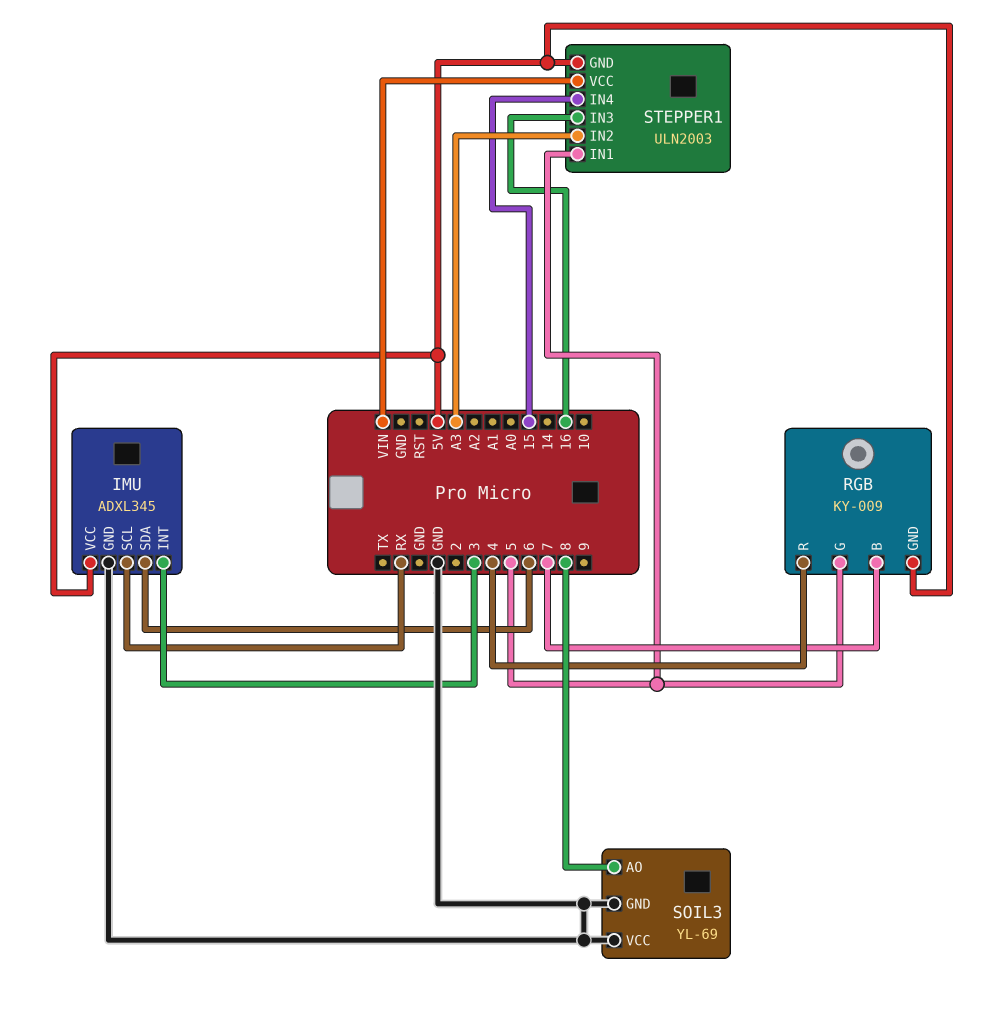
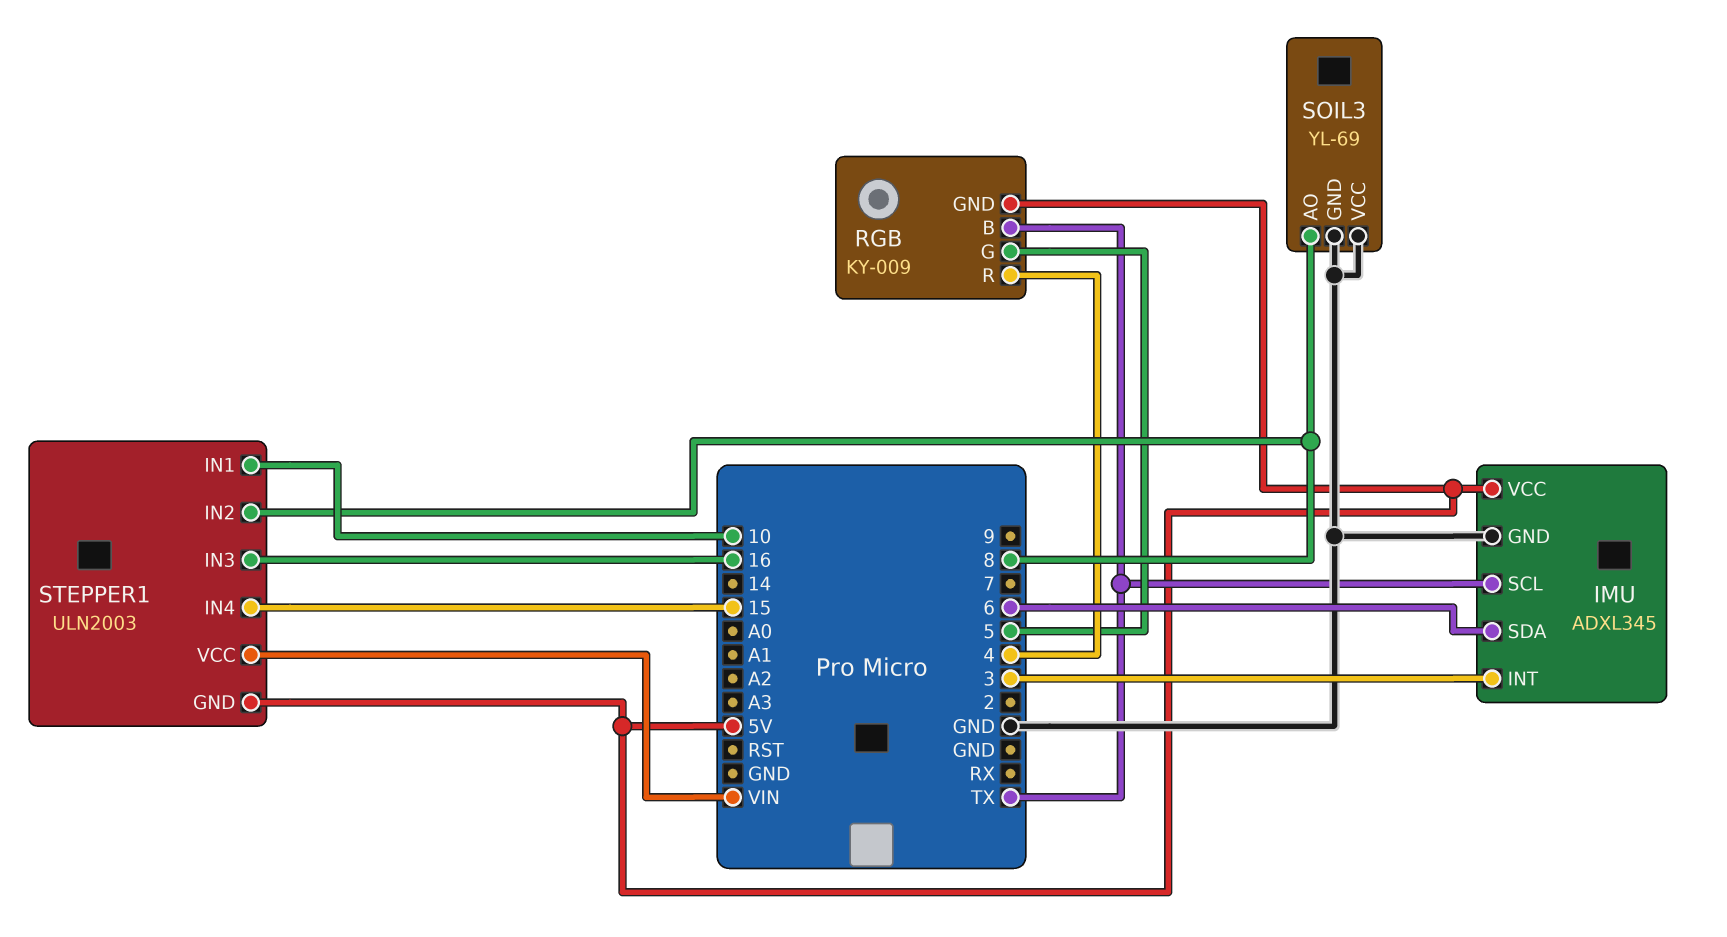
IMU pin SCL: RX -> TX
RGB pin B: 7 -> TX
STEPPER1 pin IN1: 5 -> 10
STEPPER1 pin IN2: A3 -> 8

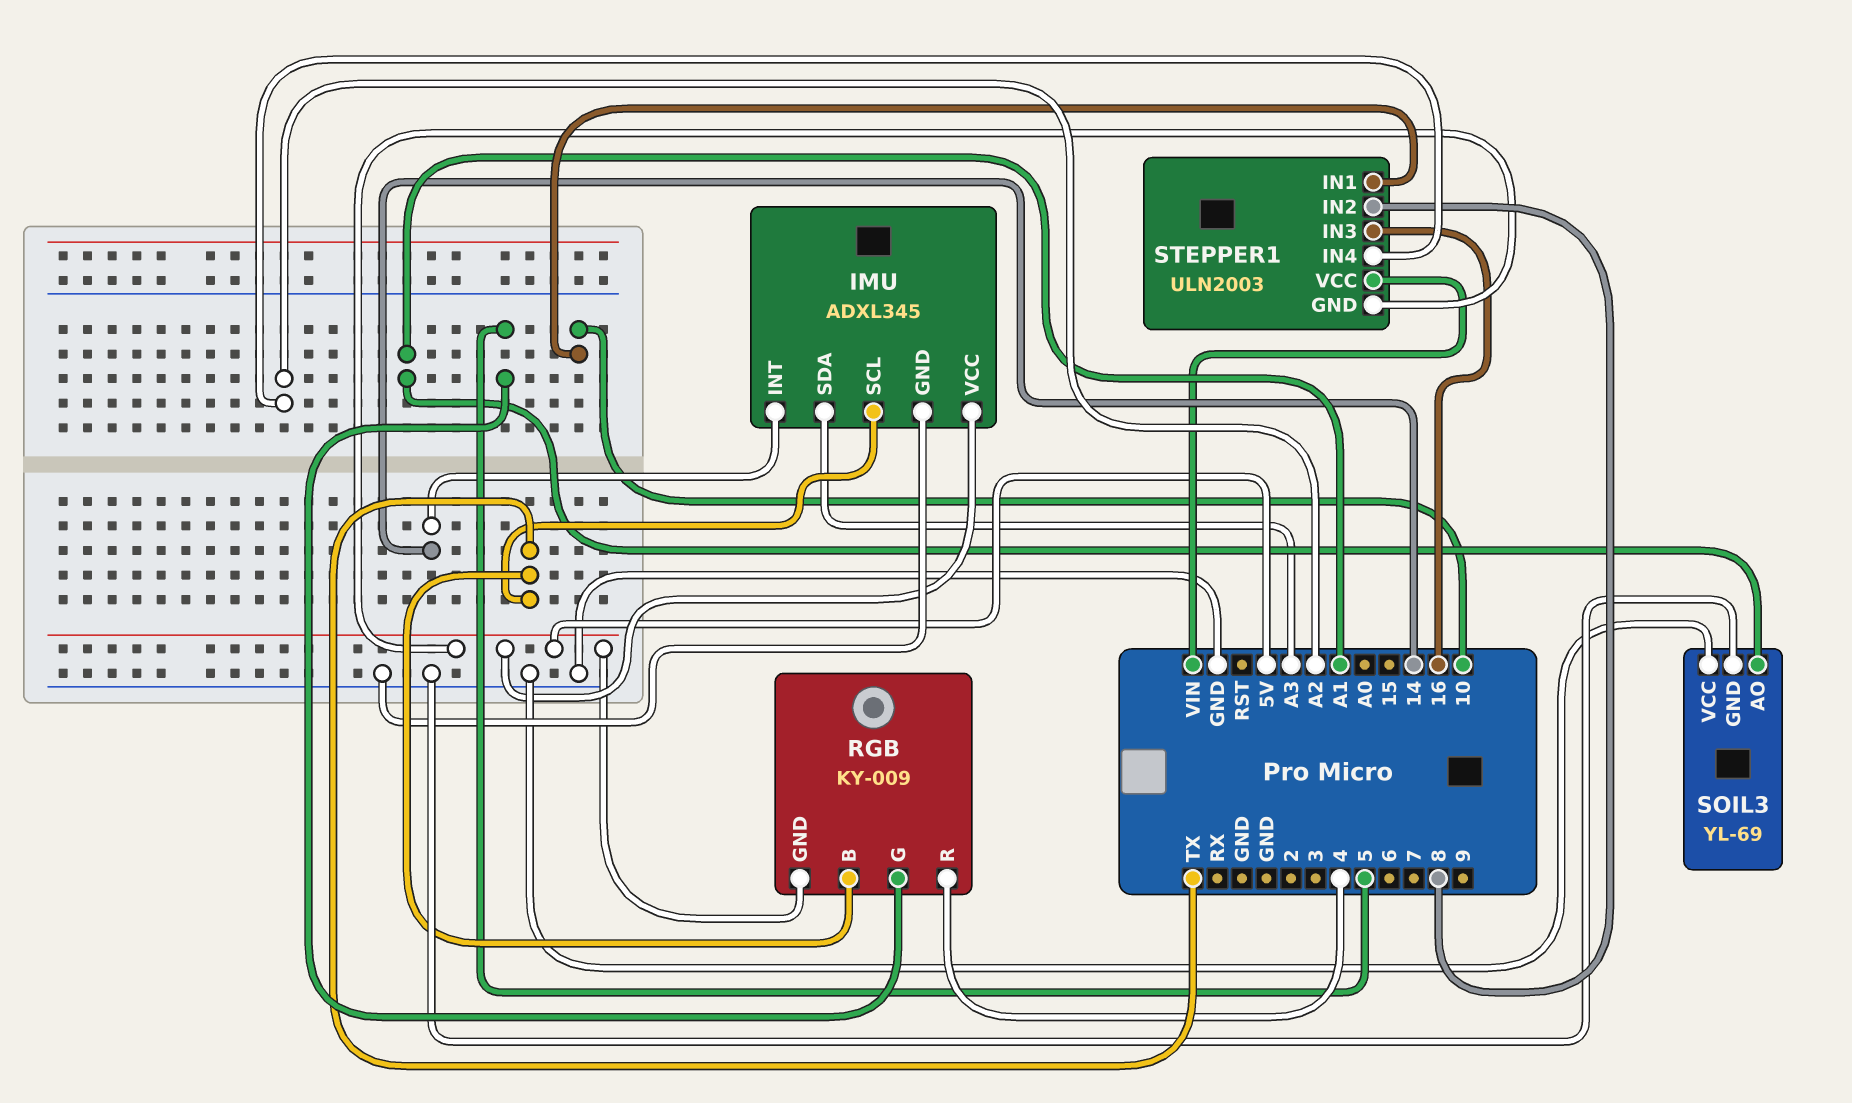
IMU pin INT: 3 -> 14
IMU pin SDA: 6 -> A3
SOIL3 pin AO: 8 -> A1
STEPPER1 pin IN4: 15 -> A2

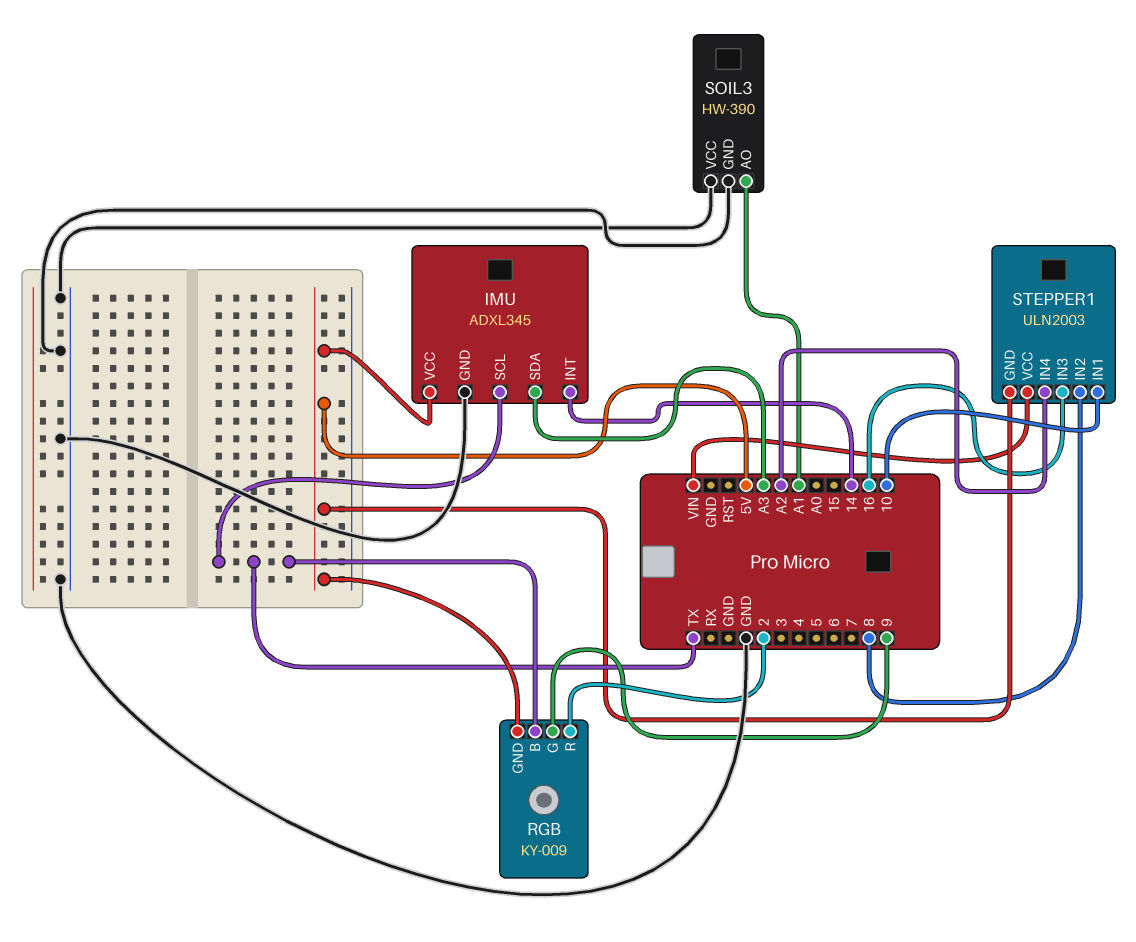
RGB pin G: 5 -> 9
RGB pin R: 4 -> 2
SOIL3: YL-69 -> HW-390

